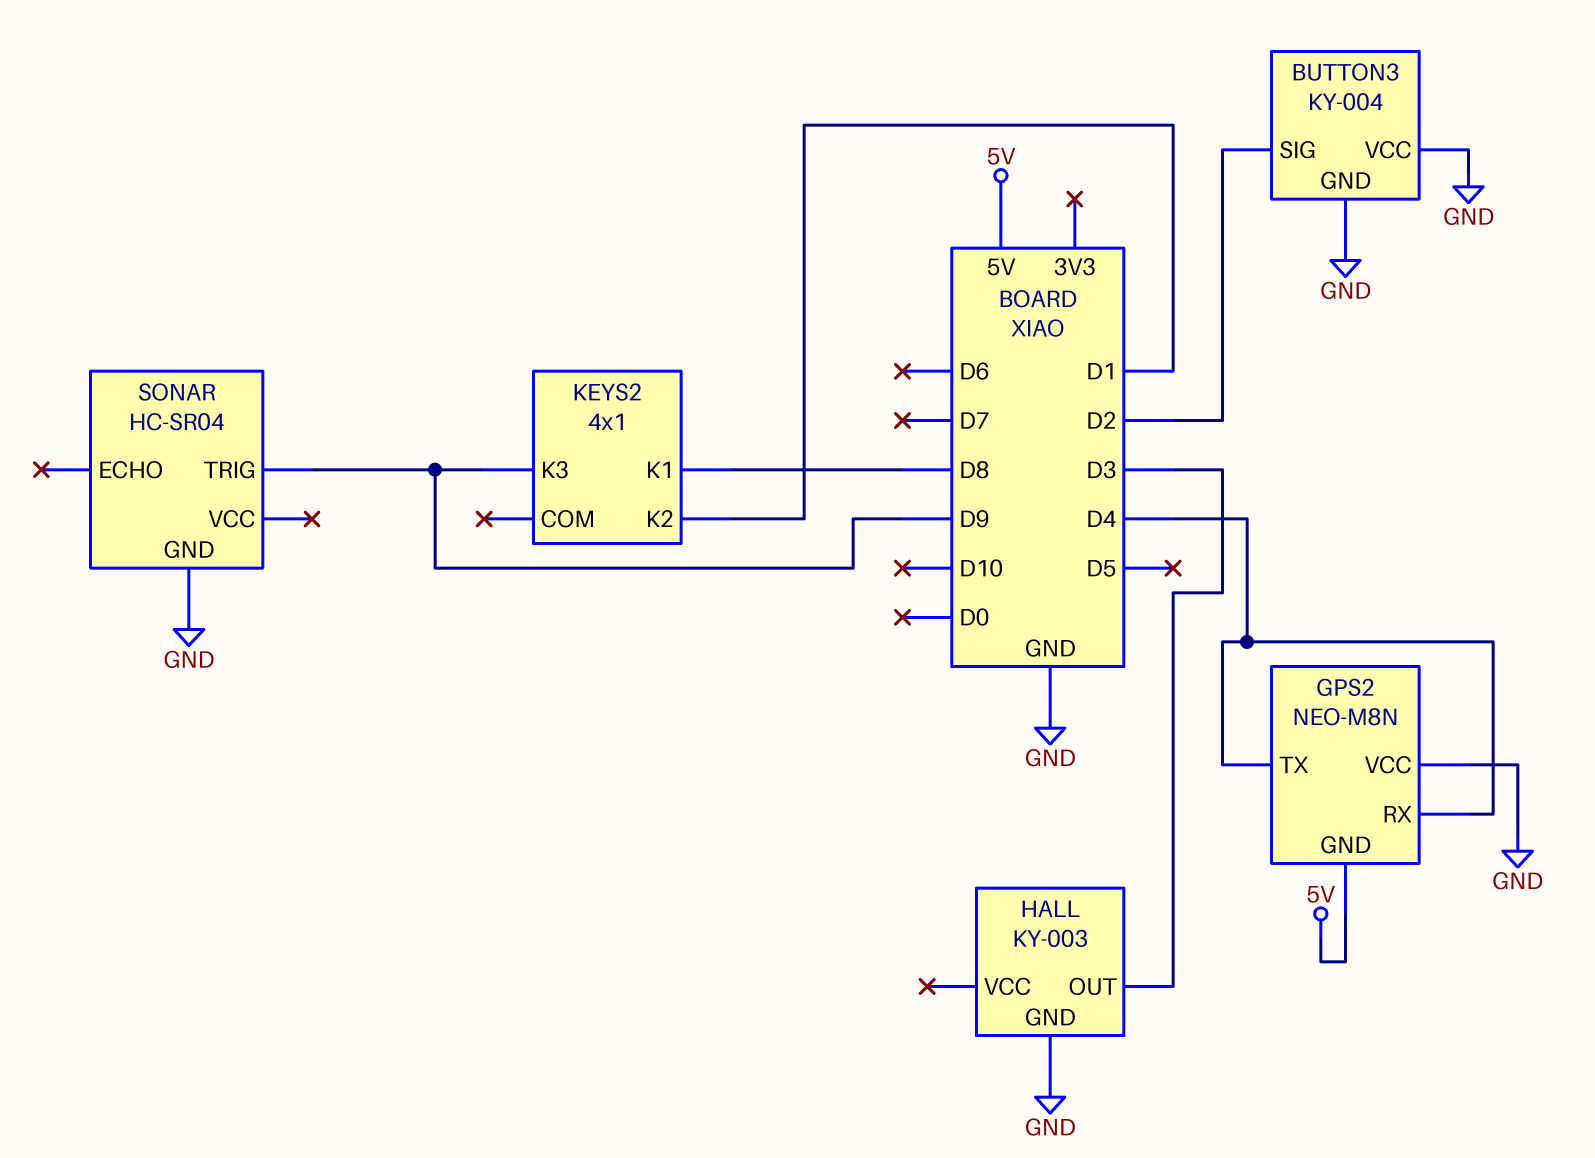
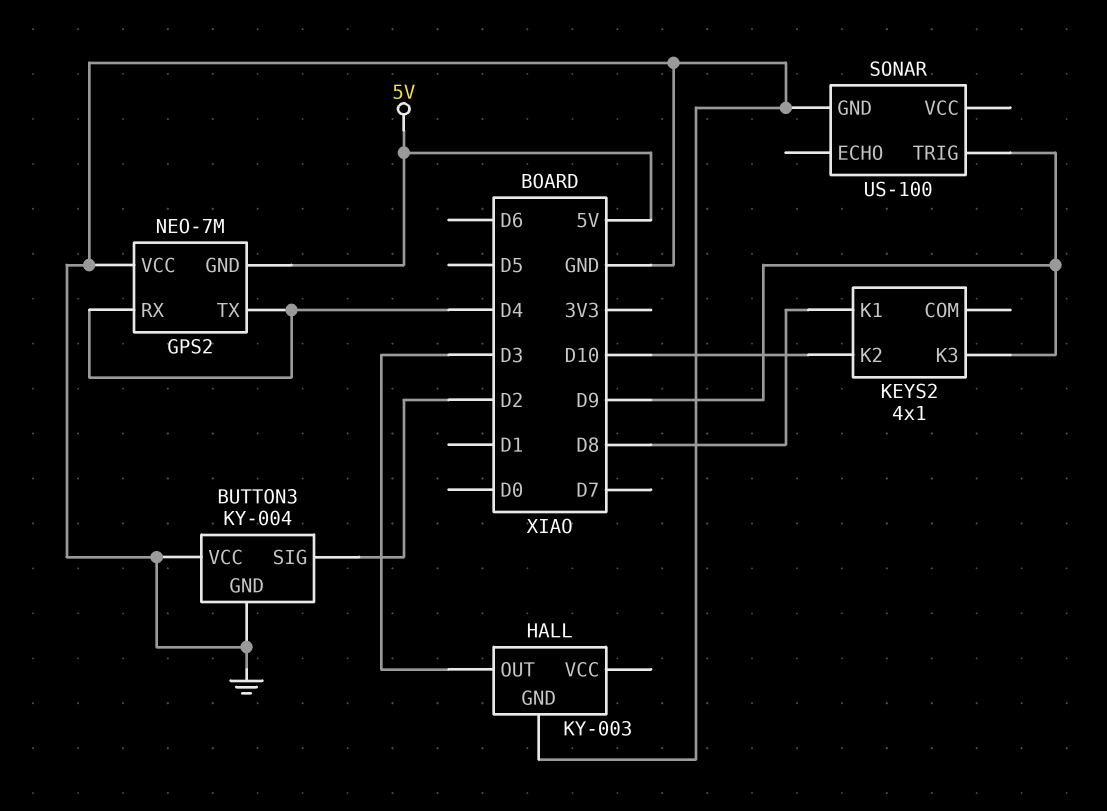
GPS2: NEO-M8N -> NEO-7M
KEYS2 pin K2: D1 -> D10
SONAR: HC-SR04 -> US-100

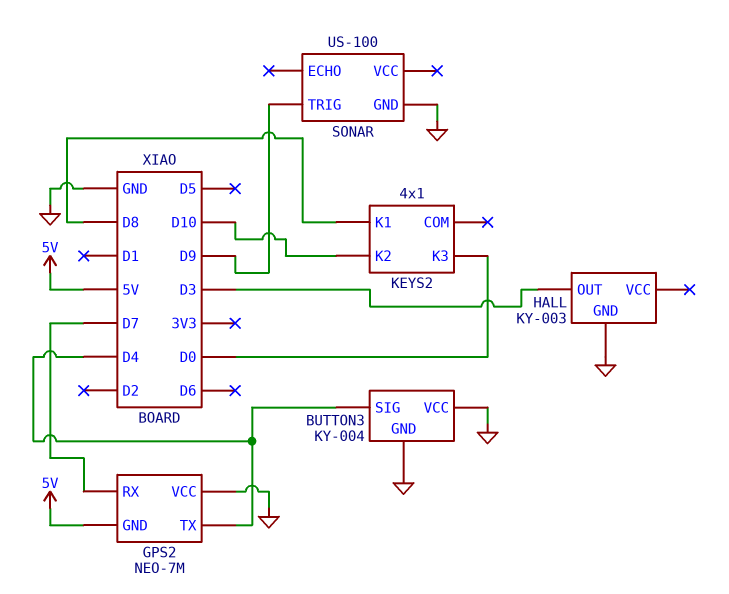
BUTTON3 pin SIG: D2 -> D4
GPS2 pin RX: D4 -> D7
KEYS2 pin K3: D9 -> D0

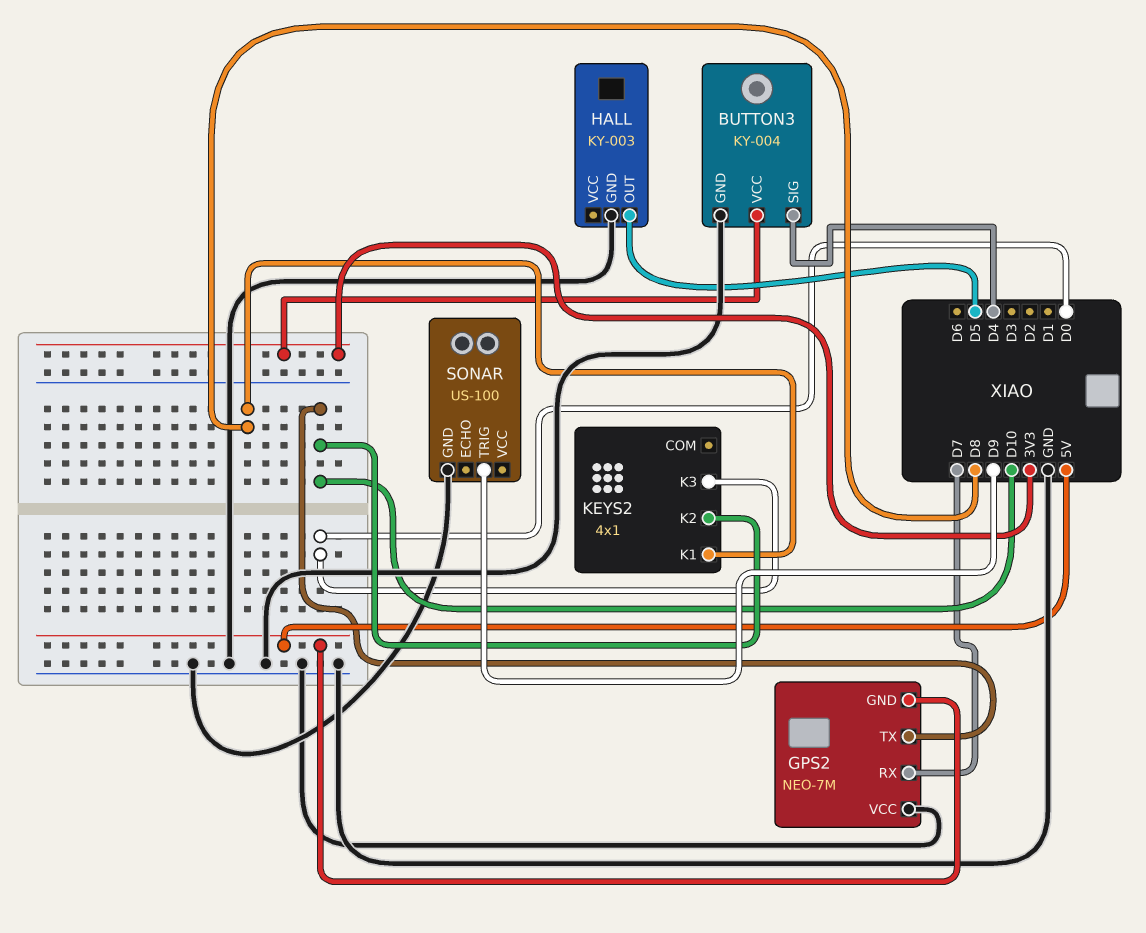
BUTTON3 pin VCC: GND -> 3V3
GPS2 pin TX: D4 -> D10
HALL pin OUT: D3 -> D5

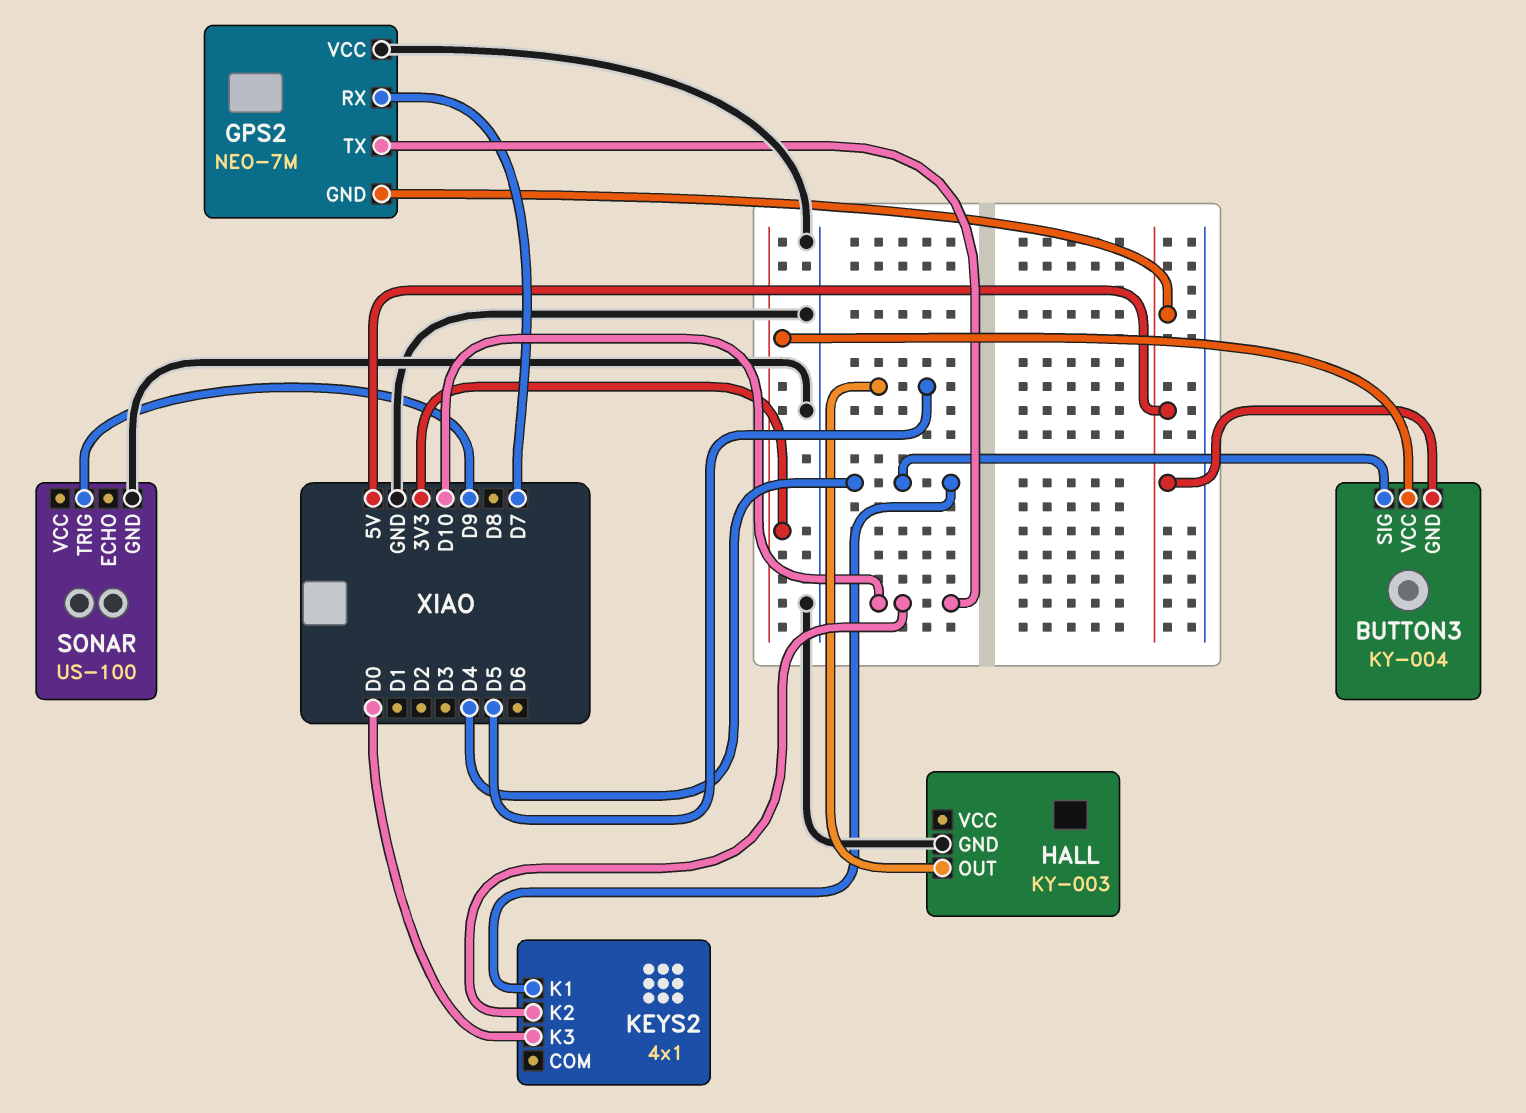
BUTTON3 pin GND: GND -> 5V
KEYS2 pin K1: D8 -> D4

